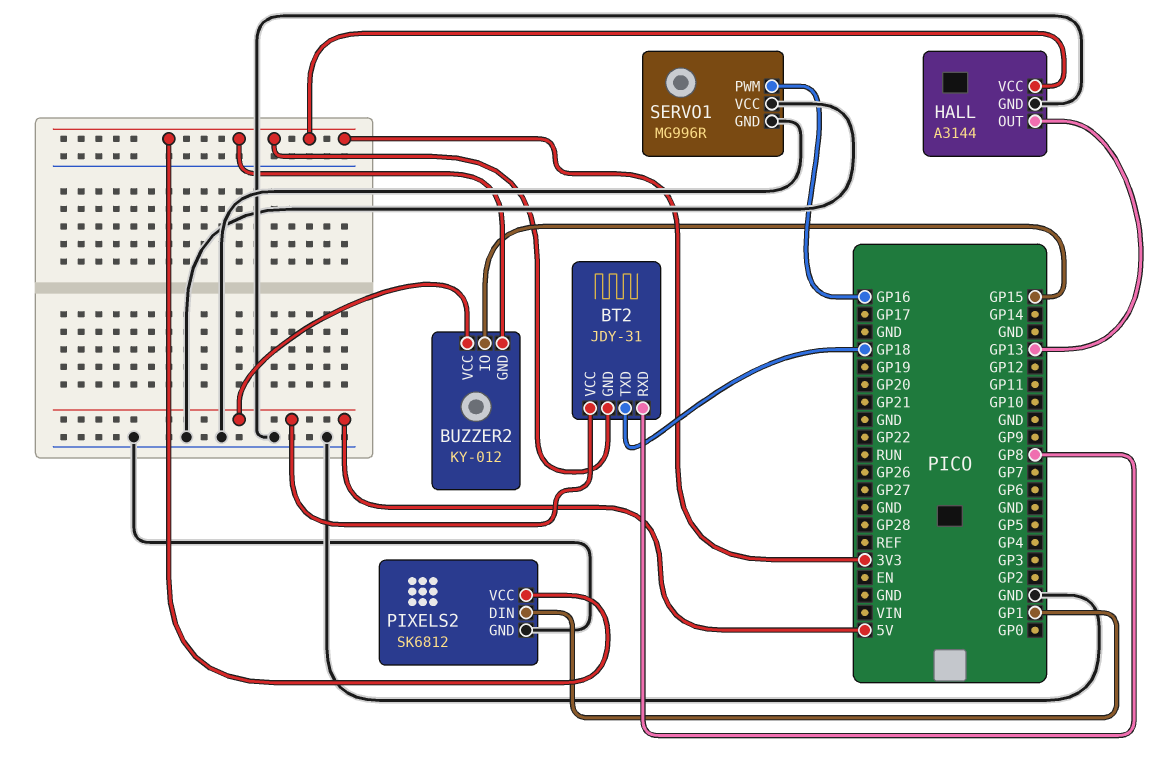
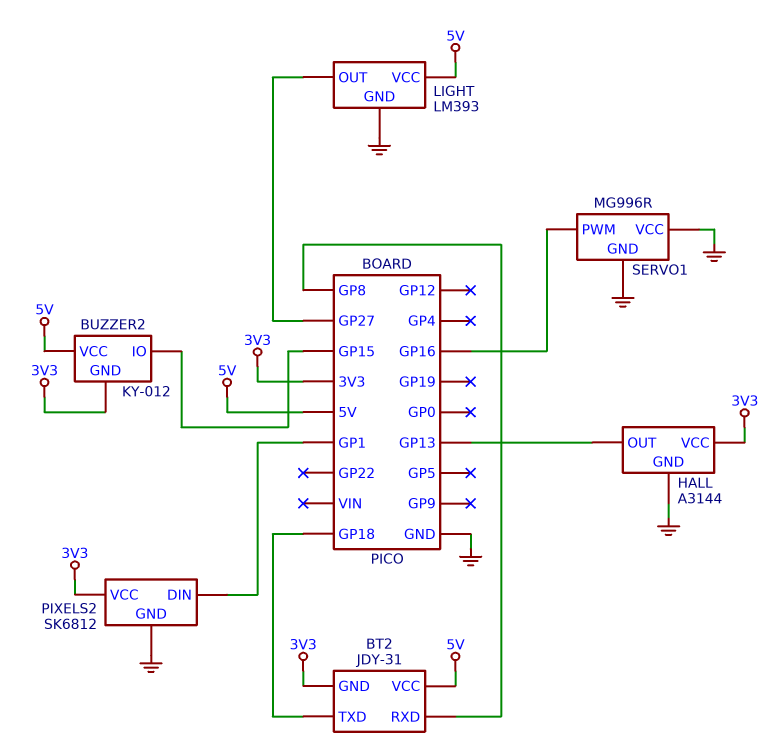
LIGHT: none -> LM393
LIGHT pin GND: none -> GND
LIGHT pin OUT: none -> GP27
LIGHT pin VCC: none -> 5V

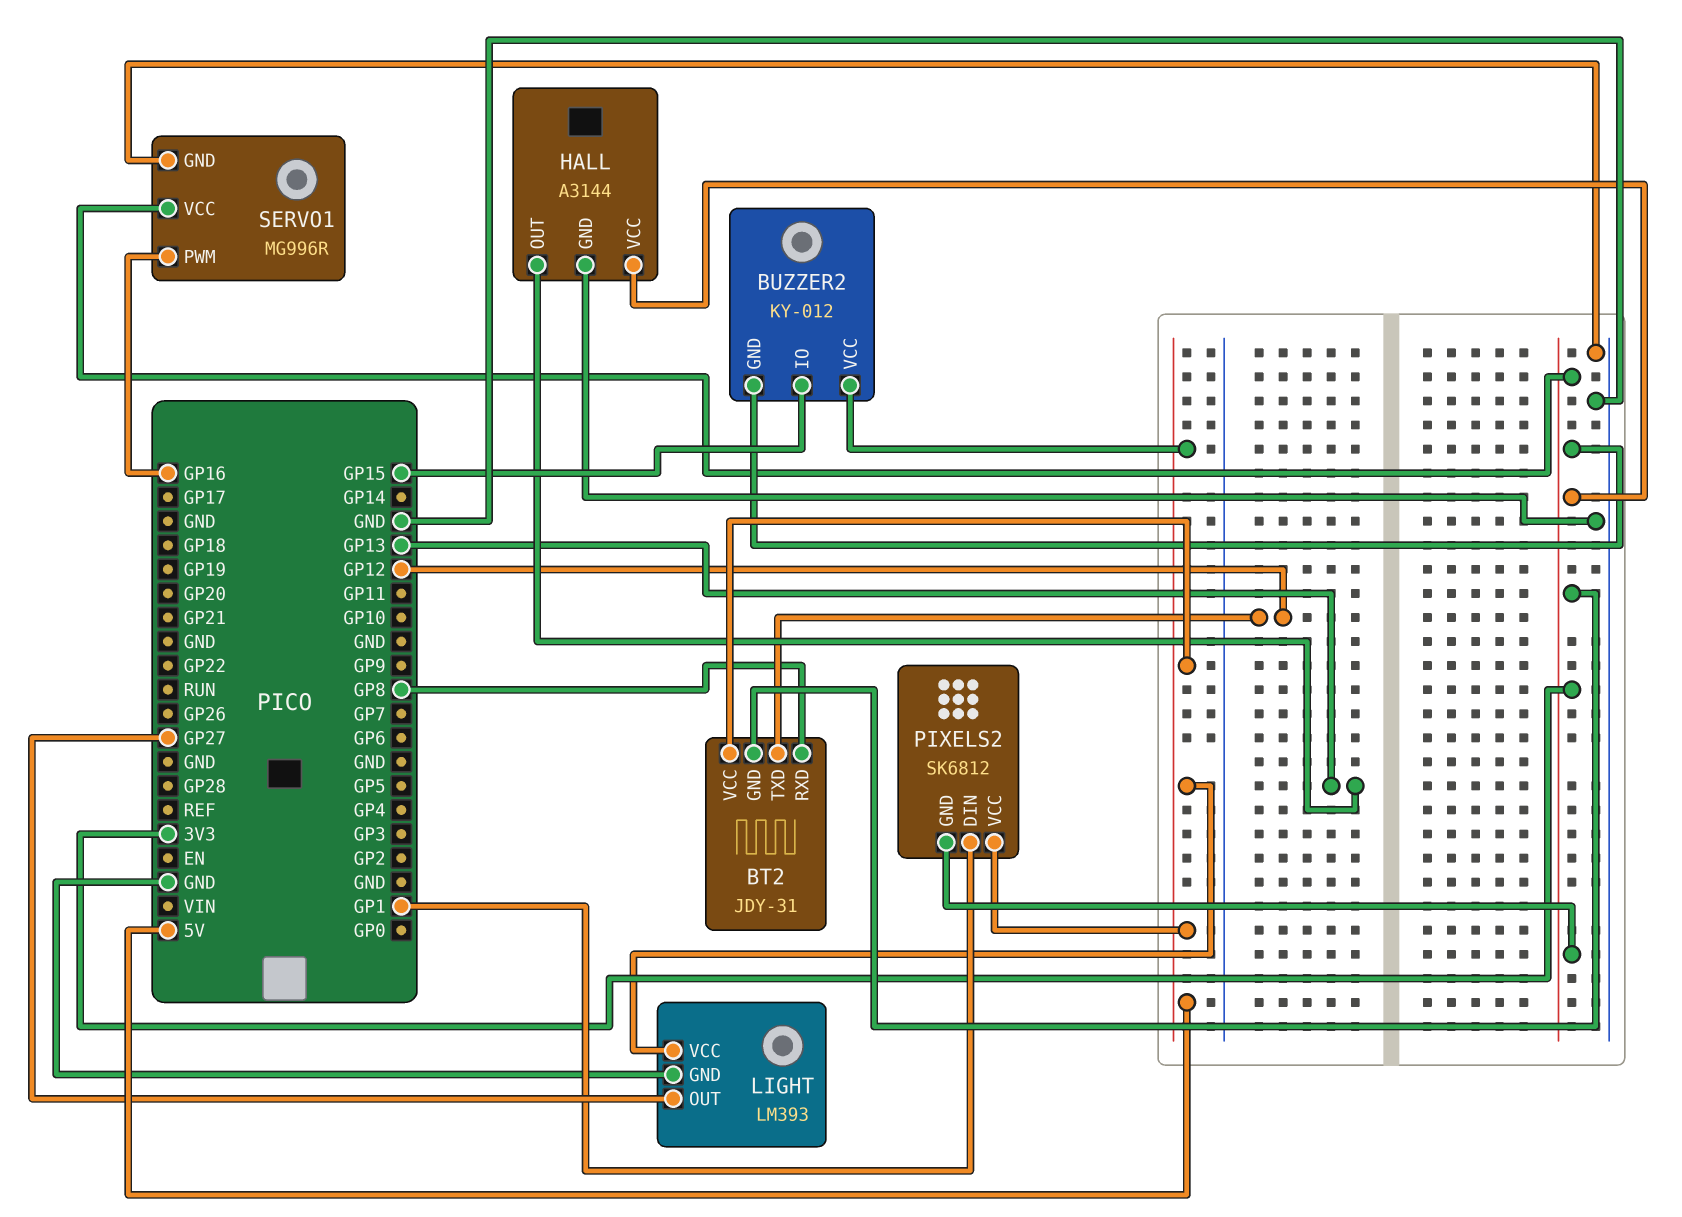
BT2 pin TXD: GP18 -> GP12
PIXELS2 pin GND: GND -> 3V3
PIXELS2 pin VCC: 3V3 -> 5V
SERVO1 pin VCC: GND -> 3V3

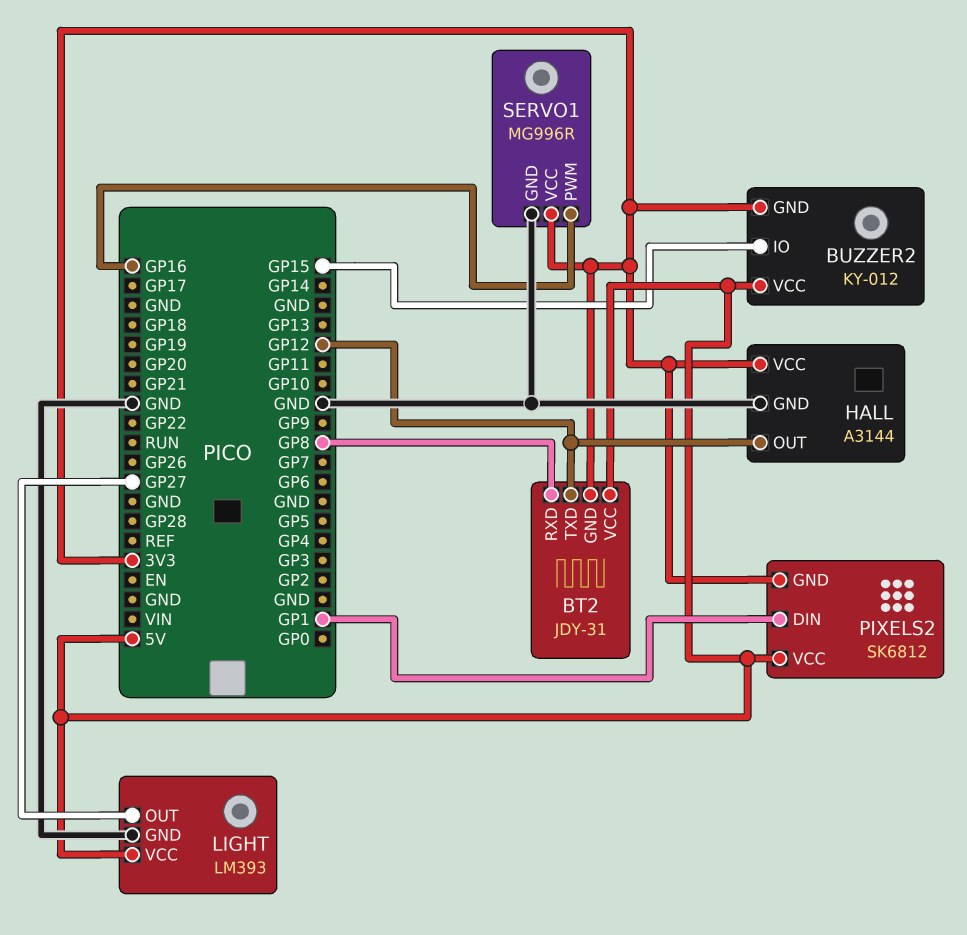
HALL pin OUT: GP13 -> GP12

